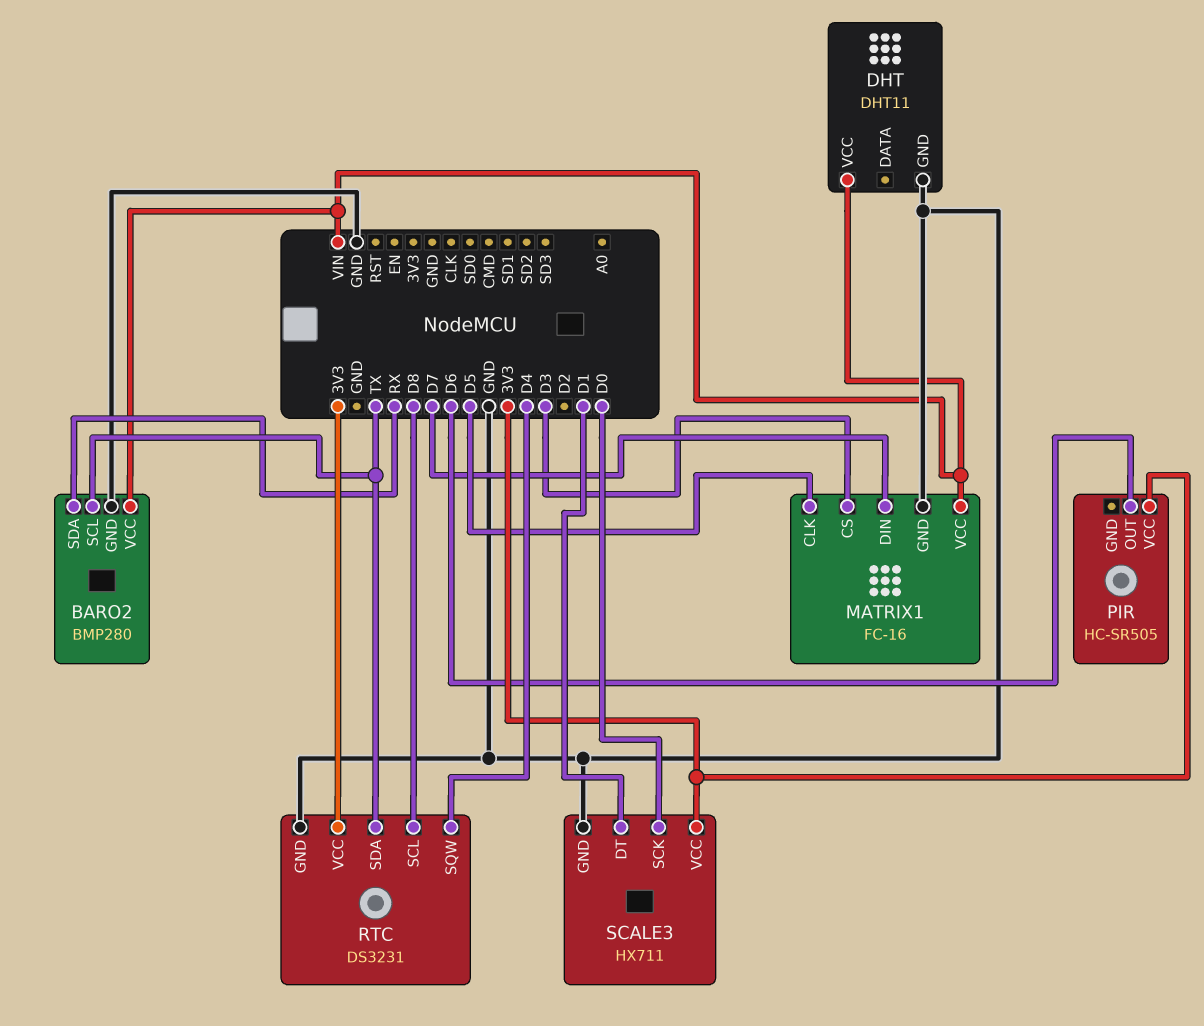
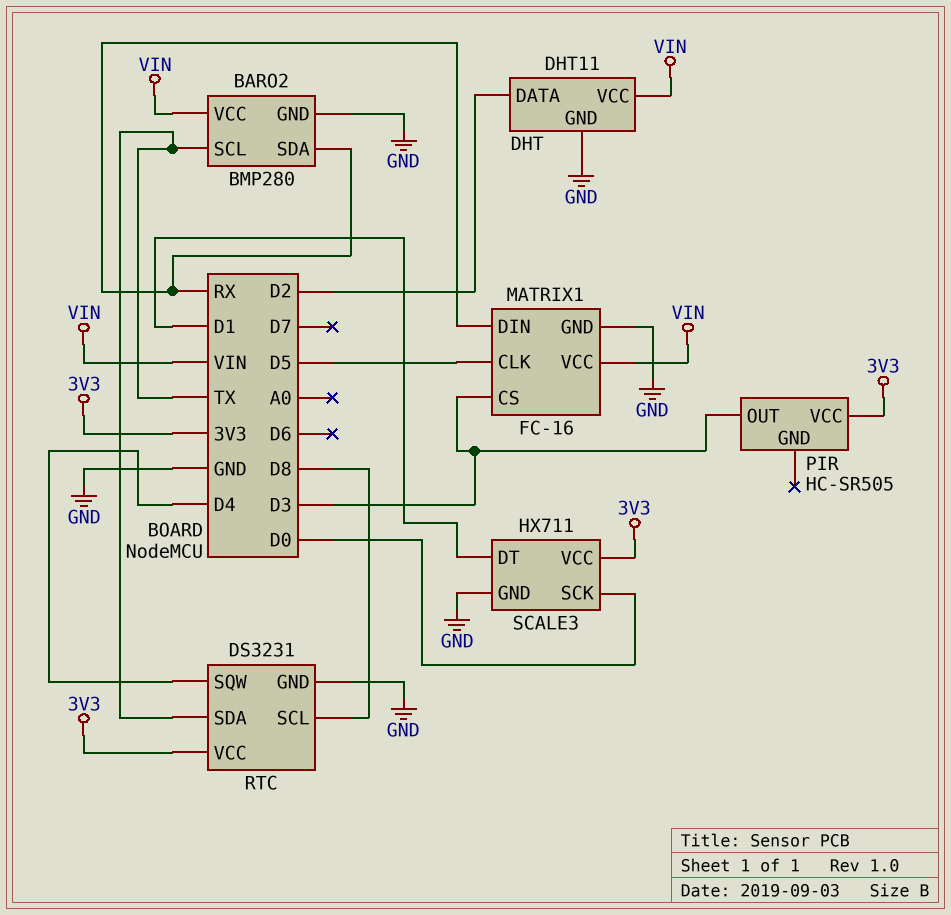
DHT pin DATA: none -> D2
MATRIX1 pin DIN: D7 -> RX
PIR pin OUT: D6 -> D3

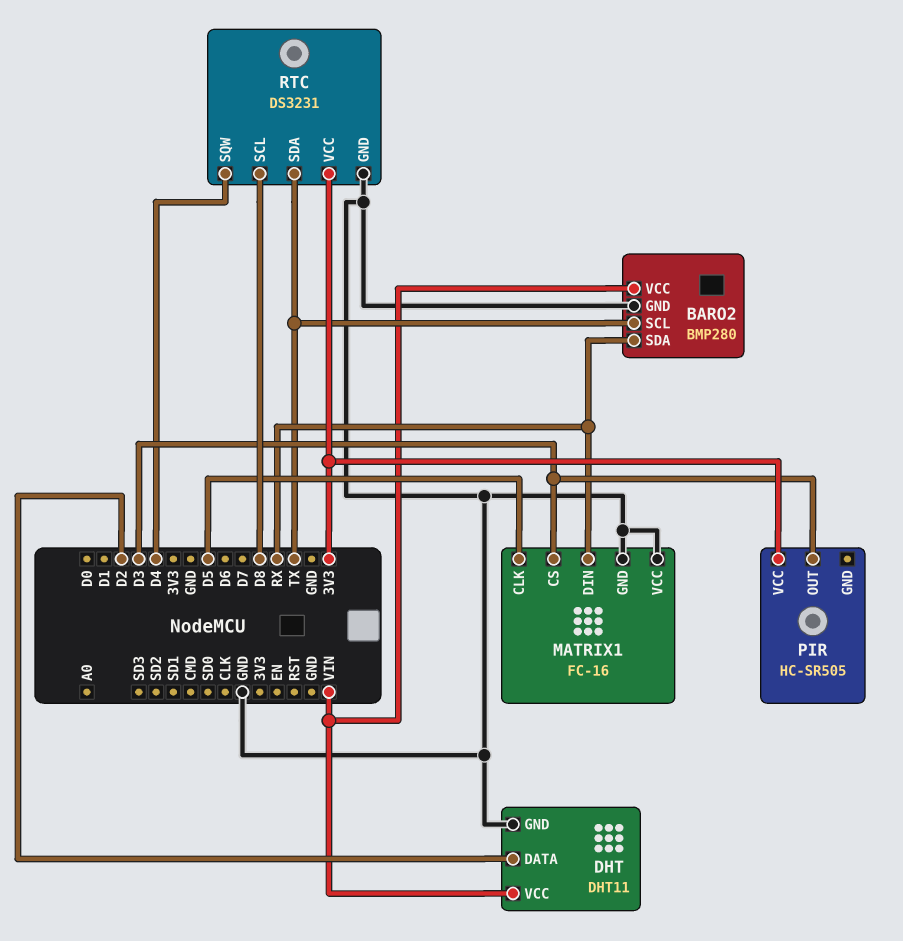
MATRIX1 pin VCC: VIN -> GND
SCALE3: HX711 -> none
SCALE3 pin DT: D1 -> none
SCALE3 pin GND: GND -> none
SCALE3 pin SCK: D0 -> none
SCALE3 pin VCC: 3V3 -> none

